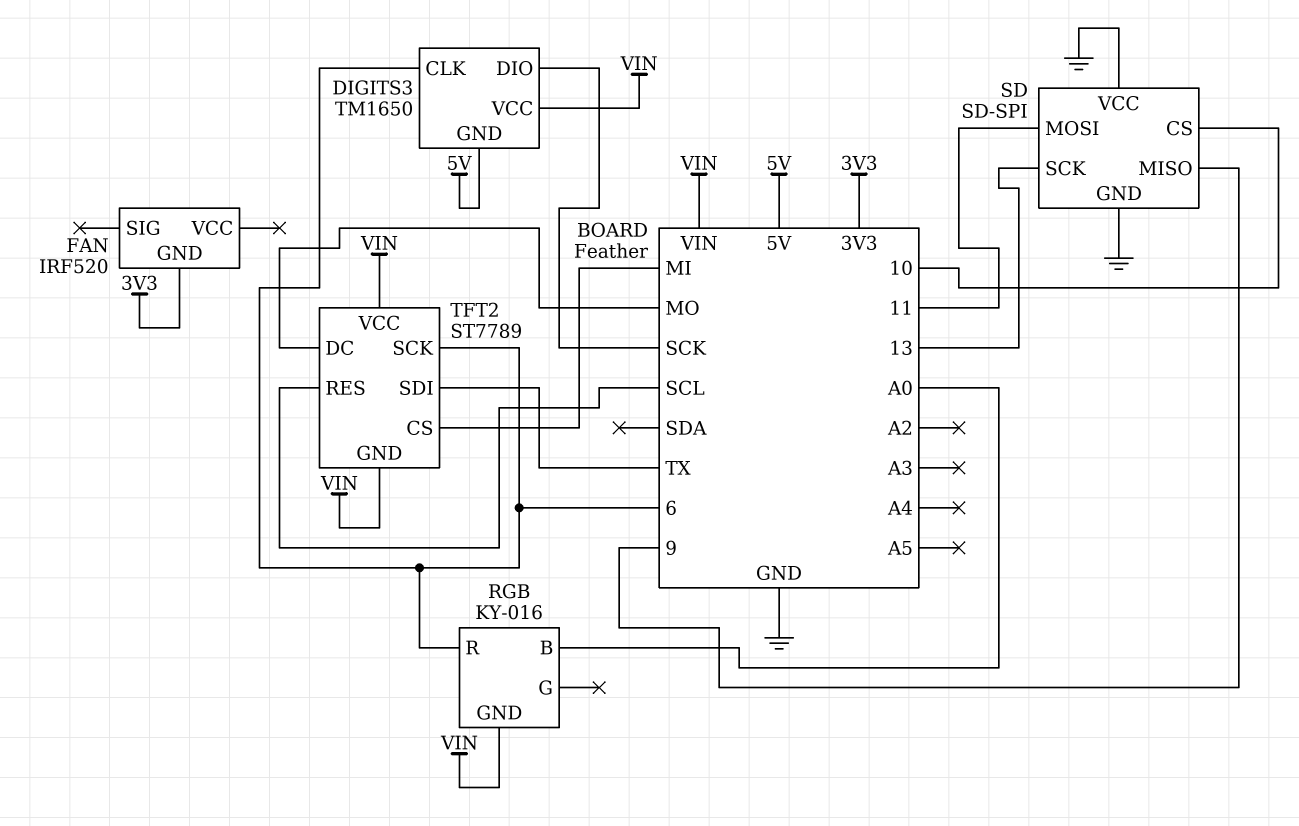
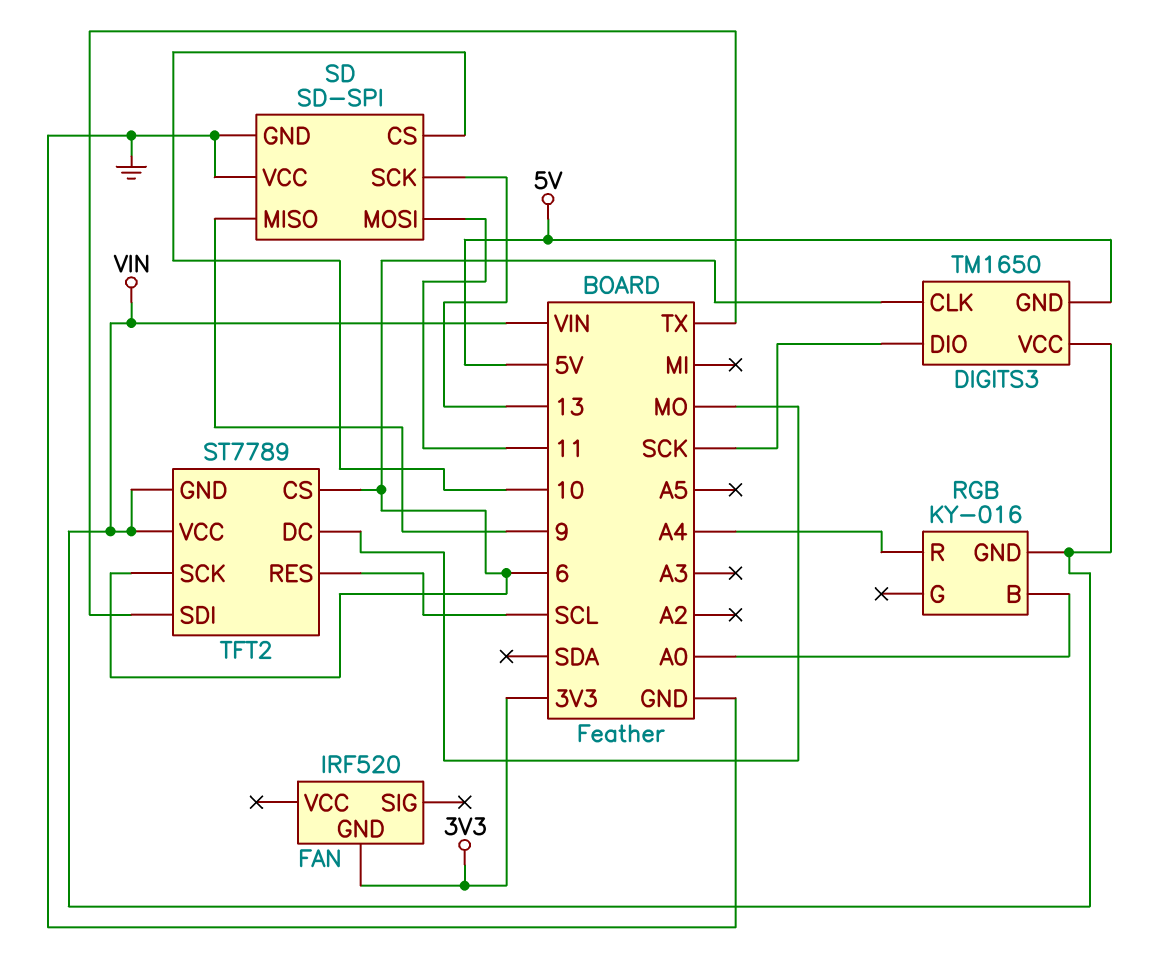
RGB pin R: 6 -> A4
TFT2 pin CS: MI -> 6

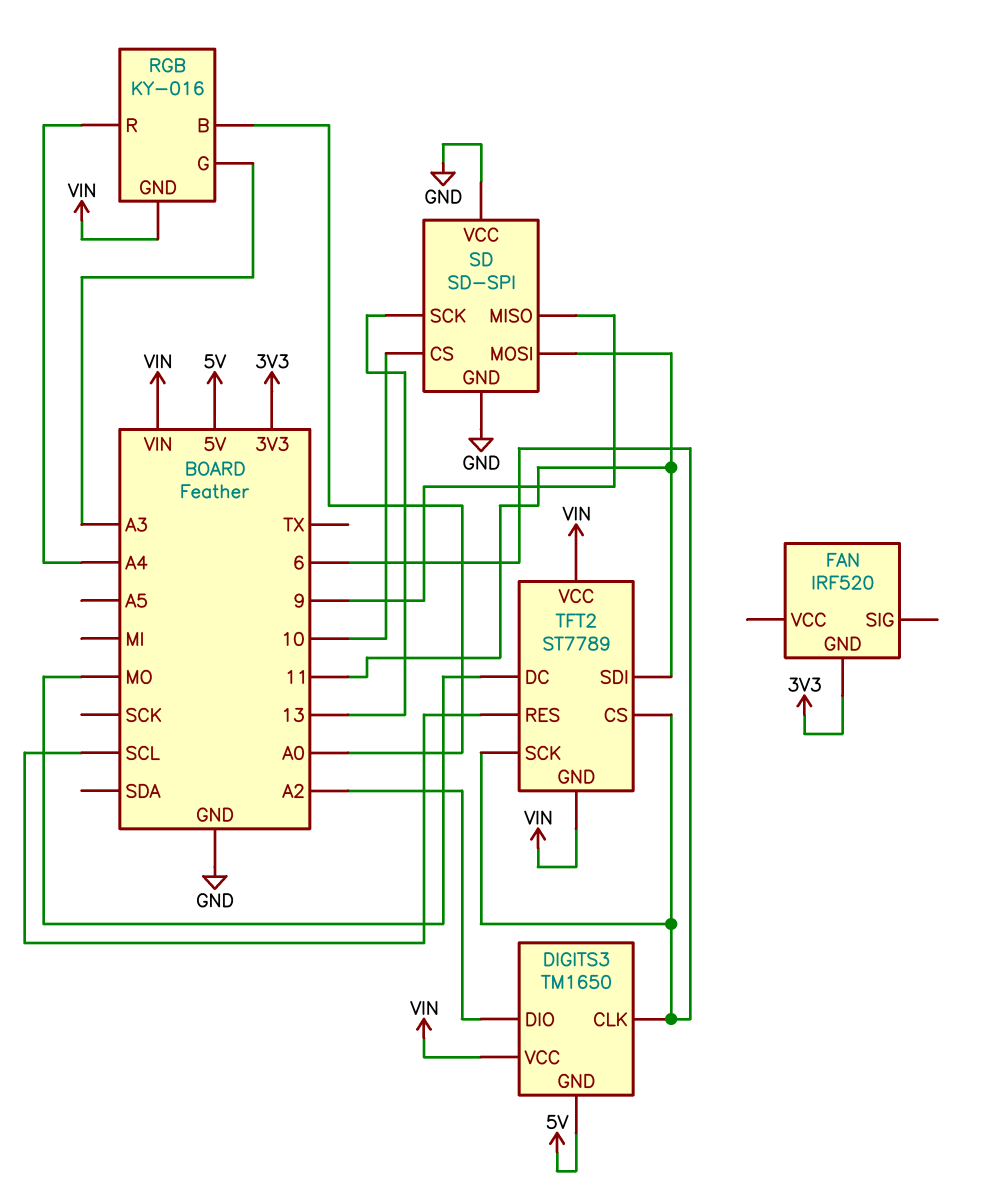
DIGITS3 pin DIO: SCK -> A2
RGB pin G: none -> A3
TFT2 pin SDI: TX -> 11

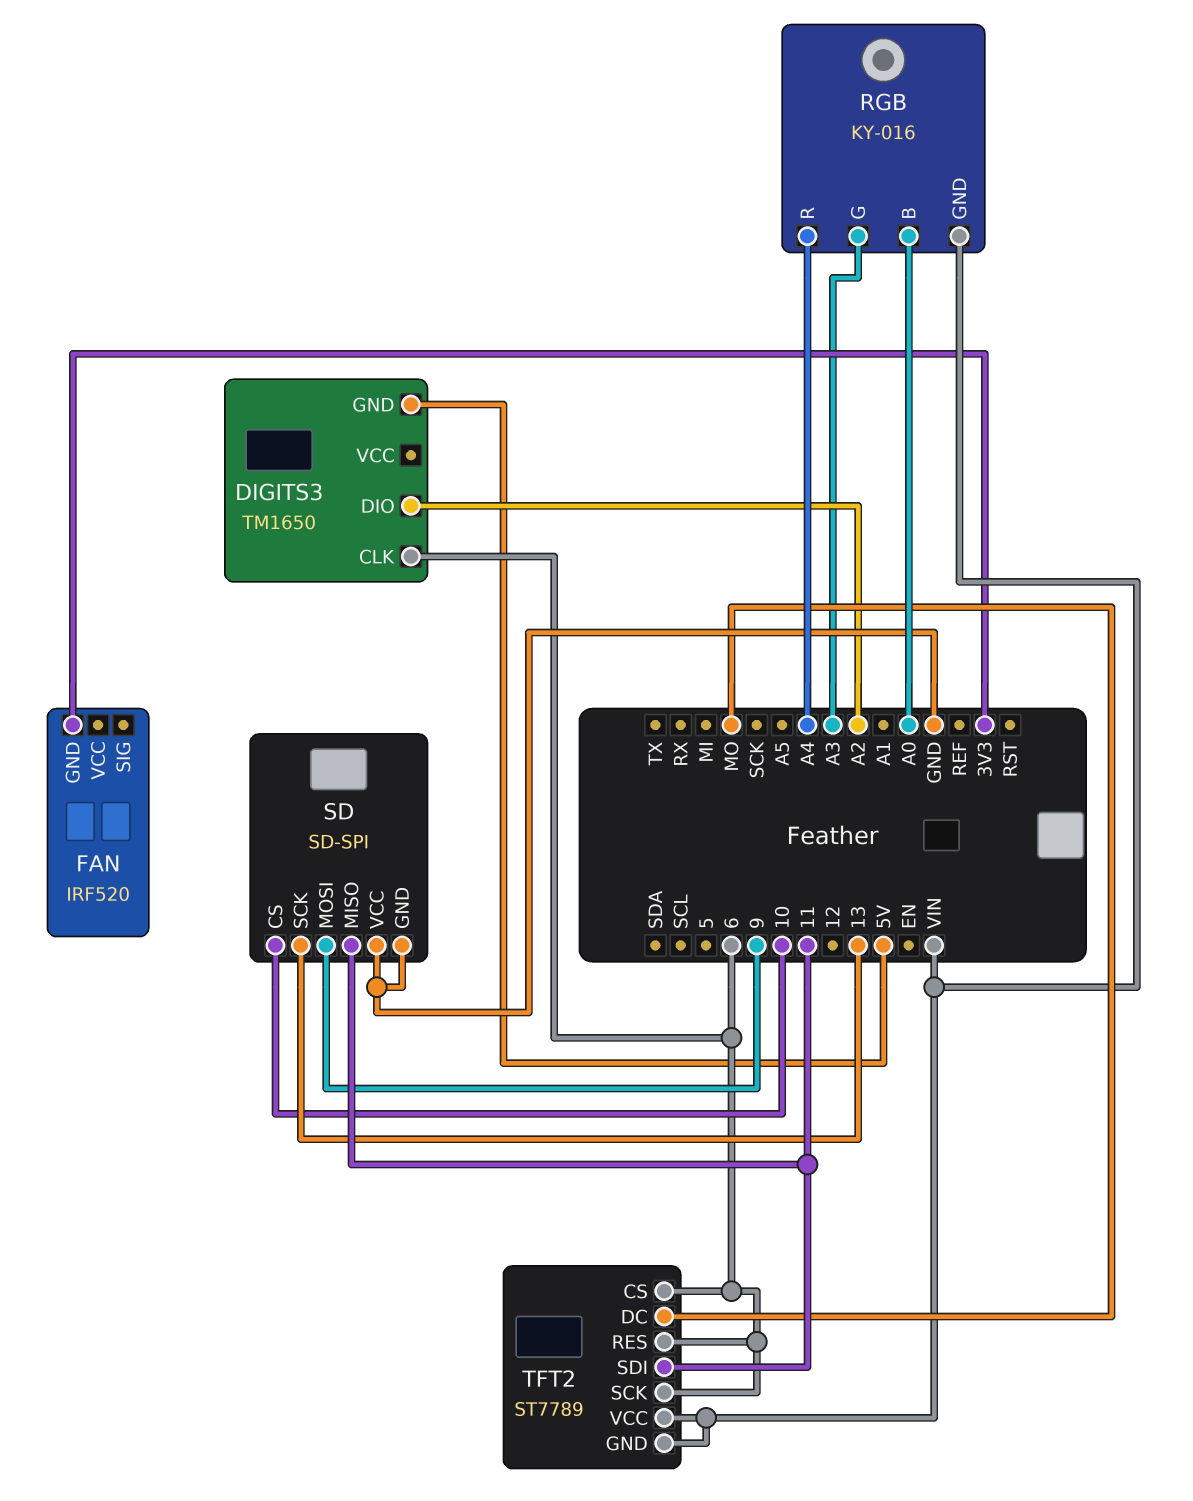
DIGITS3 pin VCC: VIN -> none
SD pin MISO: 9 -> 11
SD pin MOSI: 11 -> 9
TFT2 pin RES: SCL -> 6

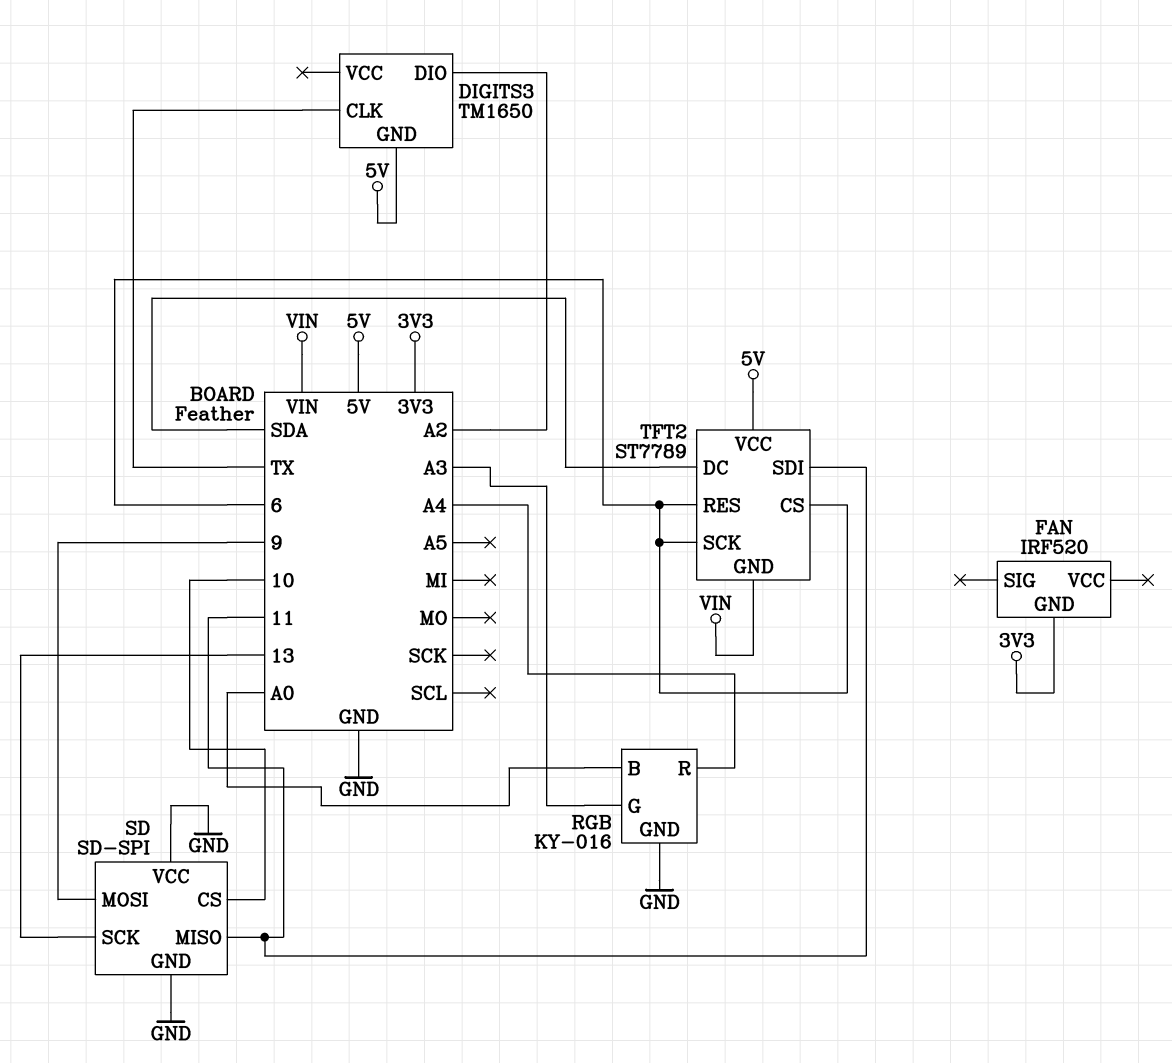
DIGITS3 pin CLK: 6 -> TX
RGB pin GND: VIN -> GND
TFT2 pin DC: MO -> SDA
TFT2 pin VCC: VIN -> 5V

